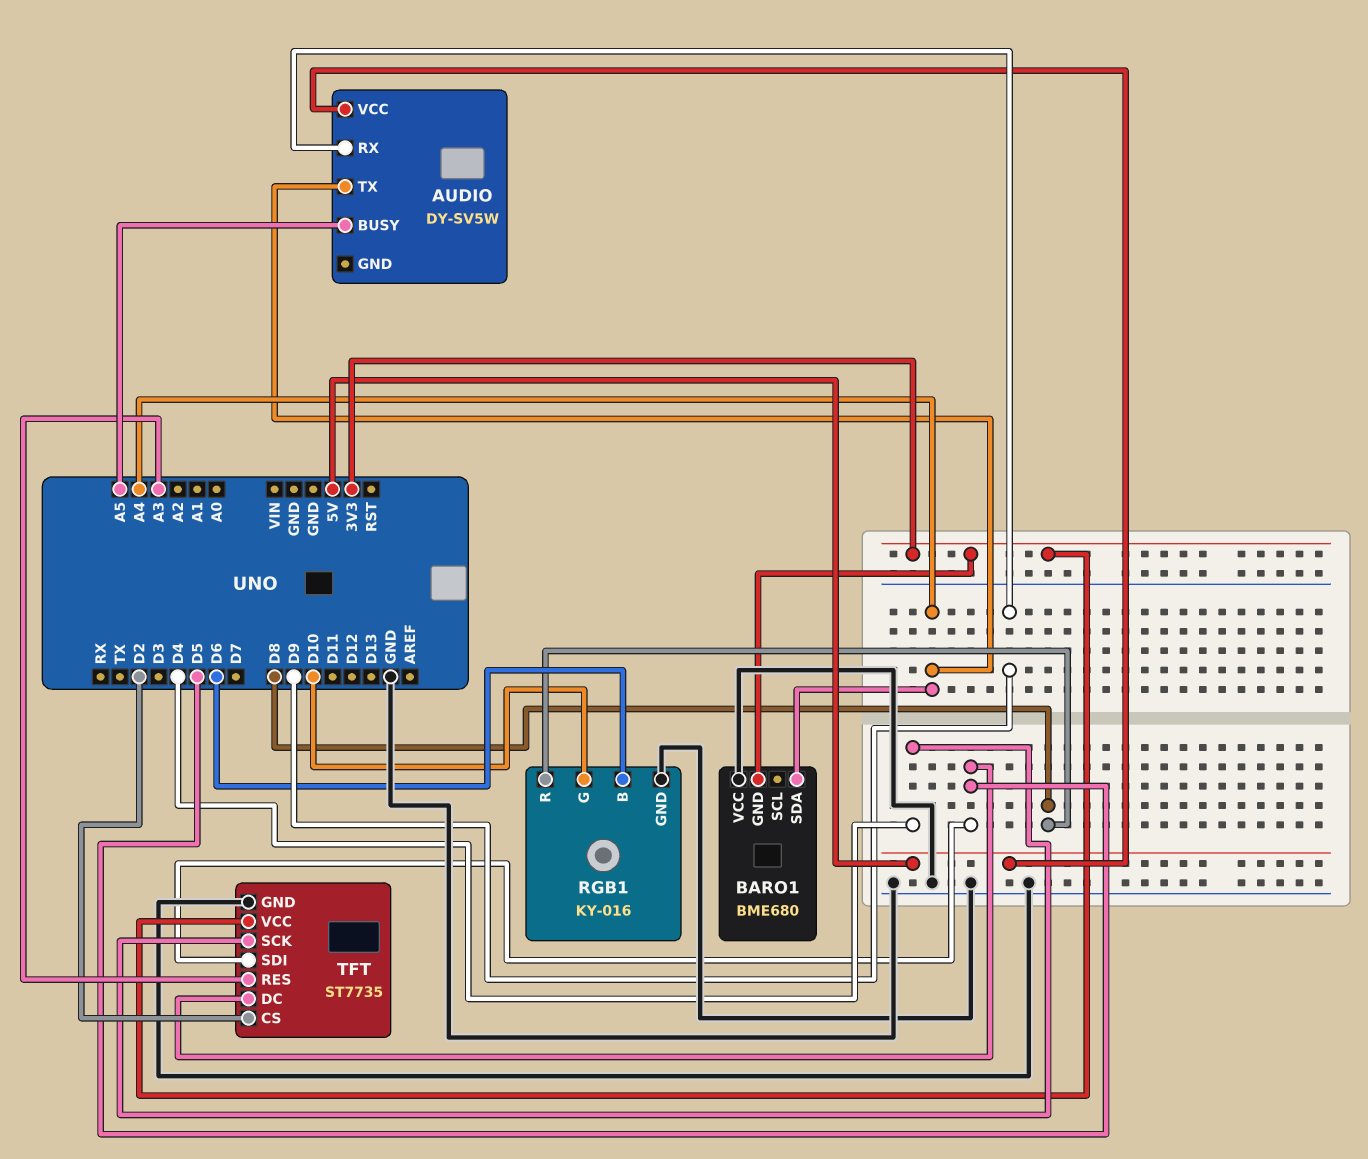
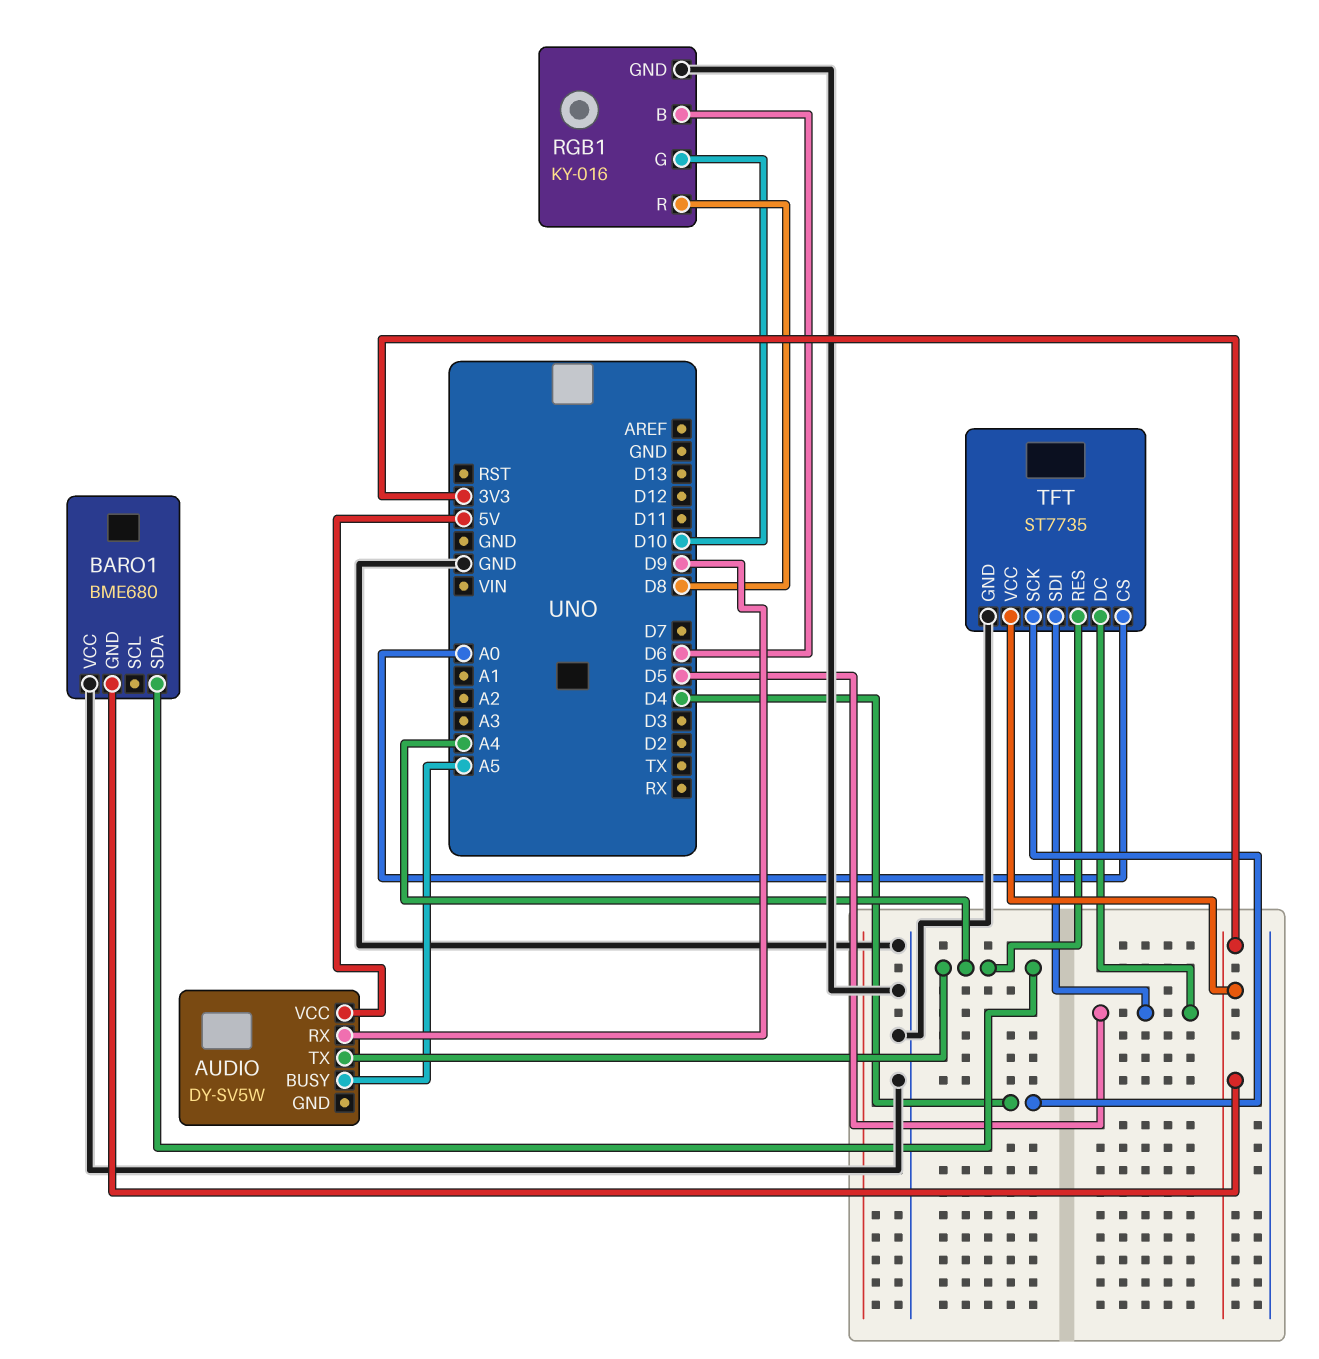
TFT pin CS: D2 -> A0
TFT pin RES: A3 -> A4

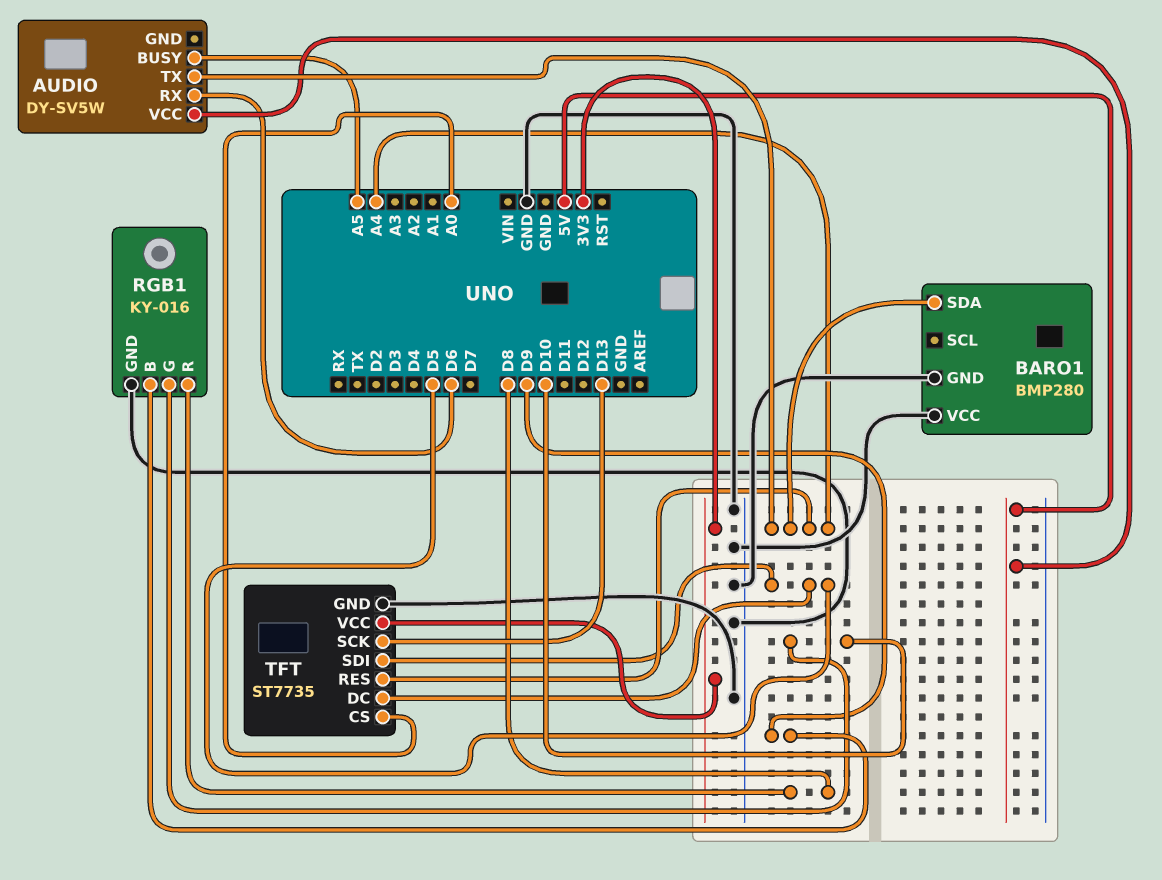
AUDIO pin RX: D9 -> D6
BARO1: BME680 -> BMP280
BARO1 pin GND: 3V3 -> GND
RGB1 pin B: D6 -> D9
TFT pin SCK: D4 -> D13

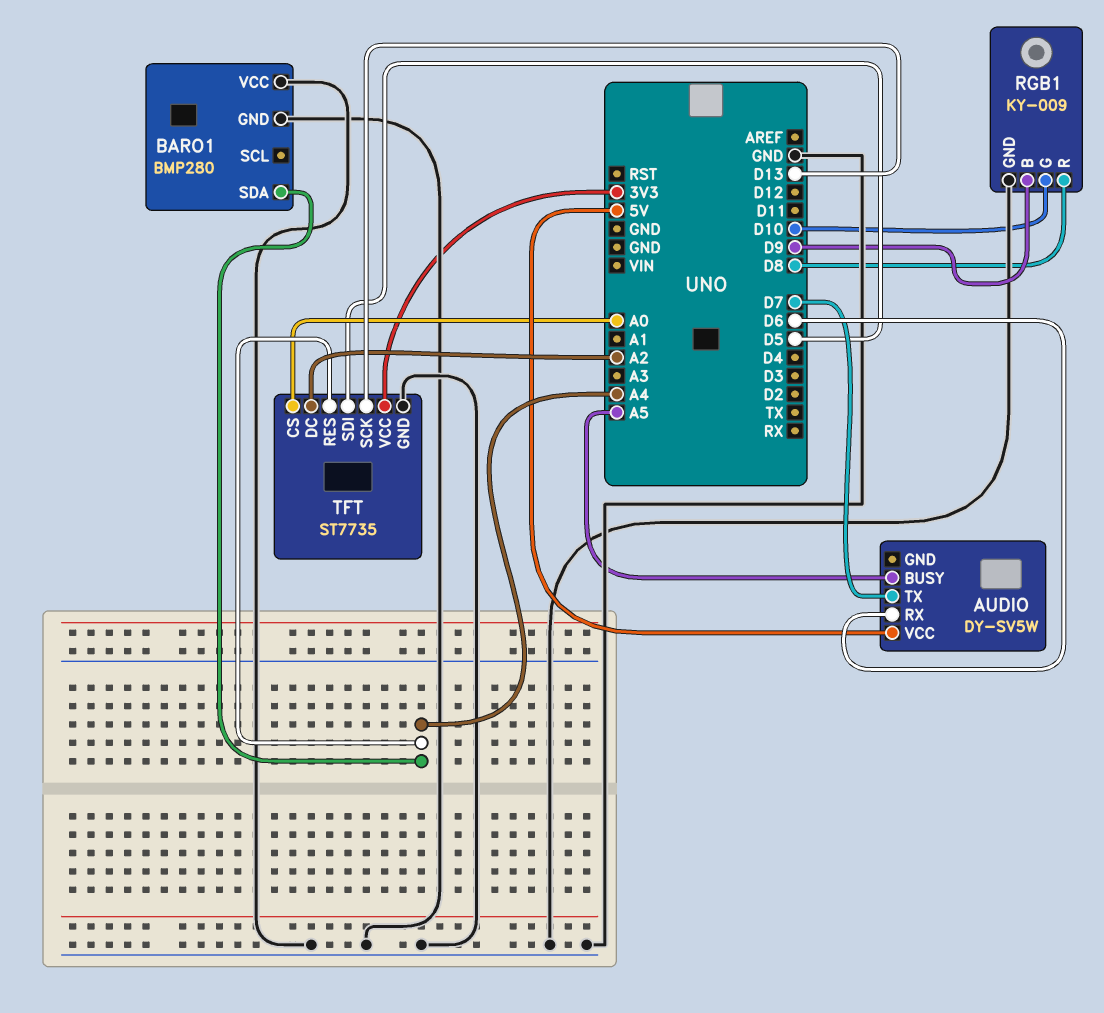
AUDIO pin TX: A4 -> D7
RGB1: KY-016 -> KY-009
TFT pin DC: D5 -> A2

